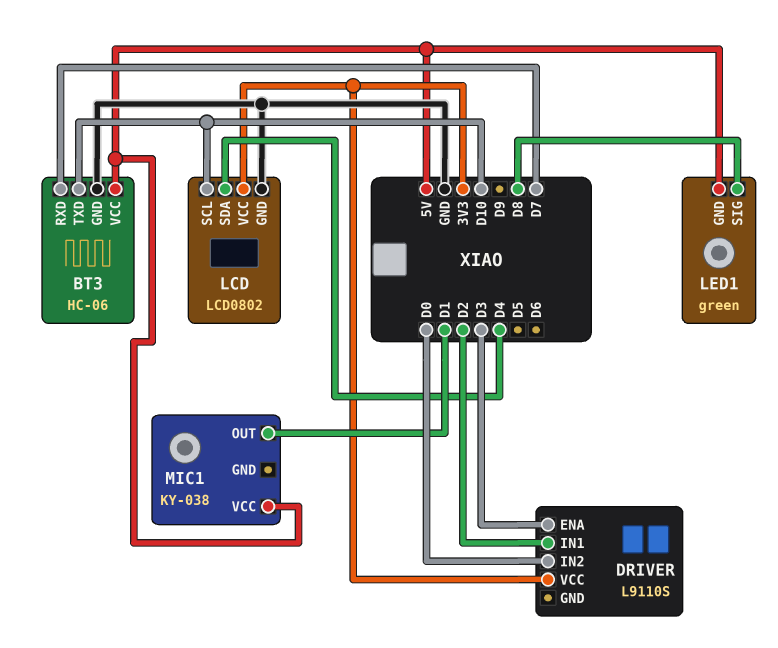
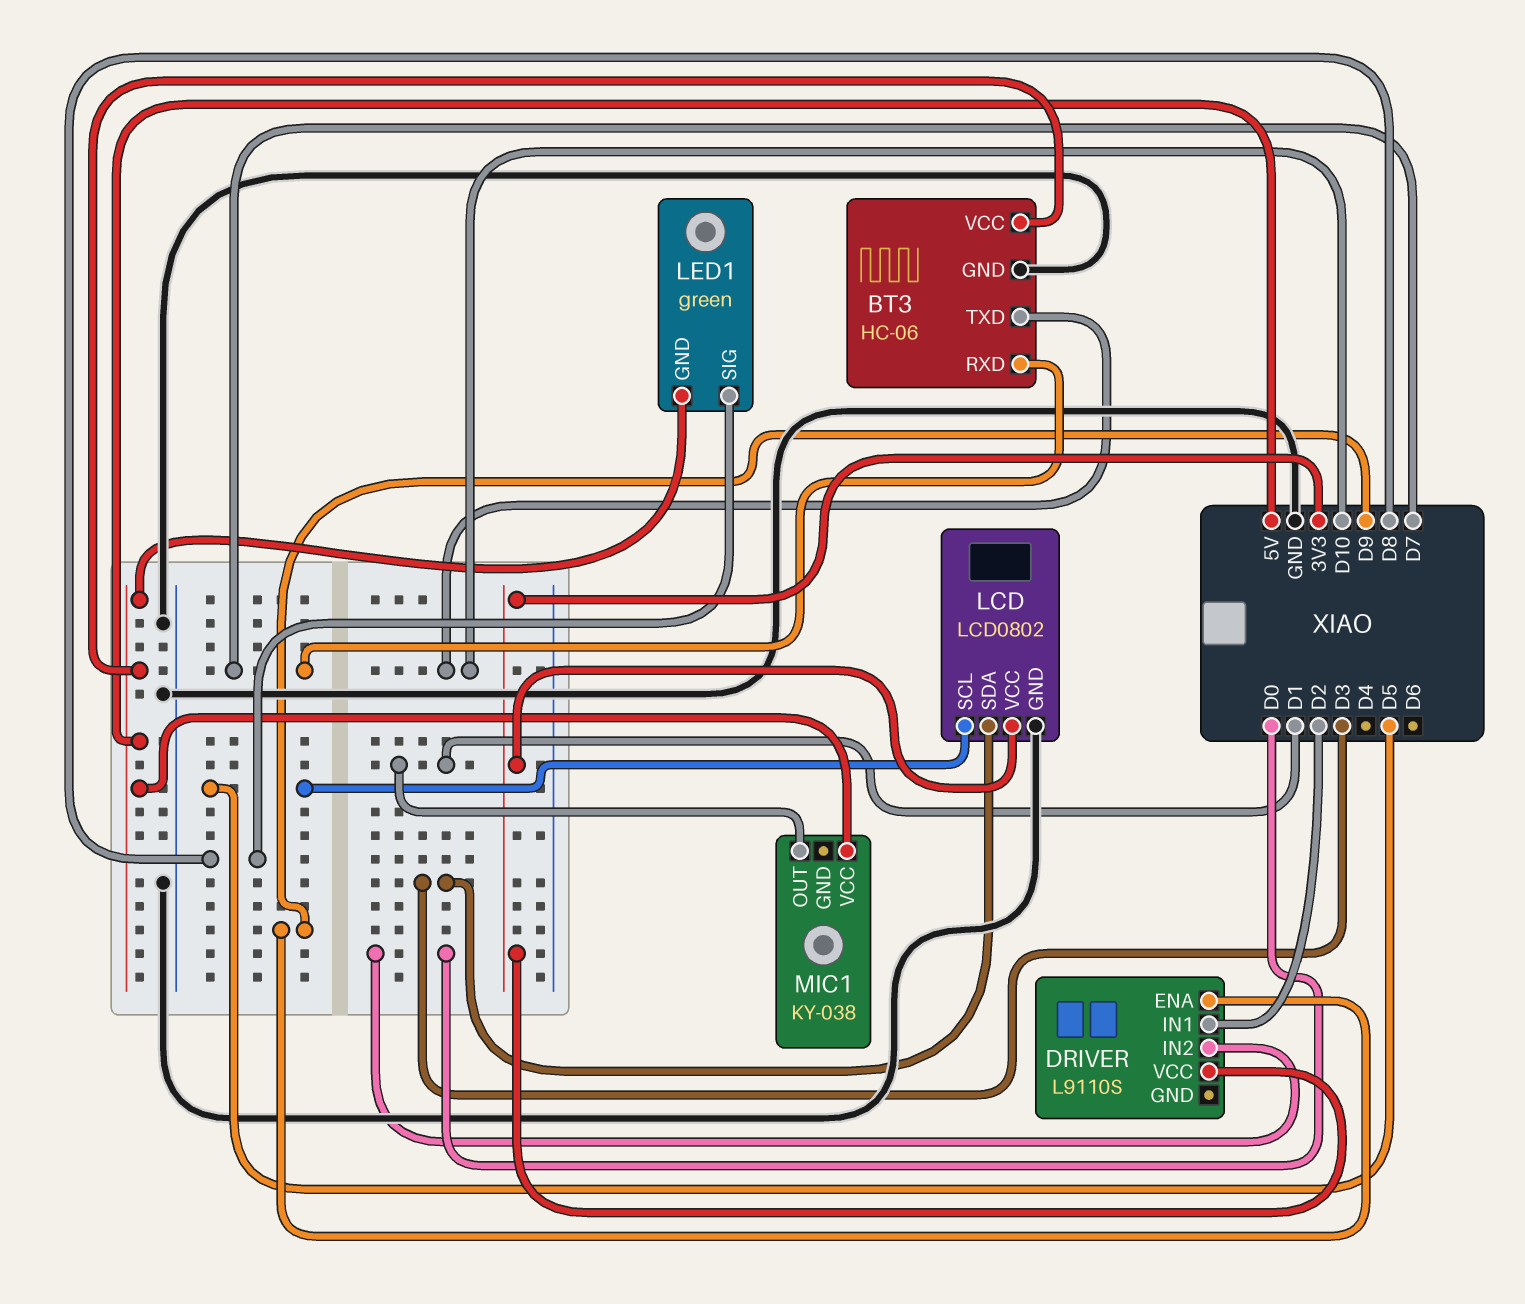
DRIVER pin ENA: D3 -> D9
LCD pin SCL: D10 -> D5
LCD pin SDA: D4 -> D3

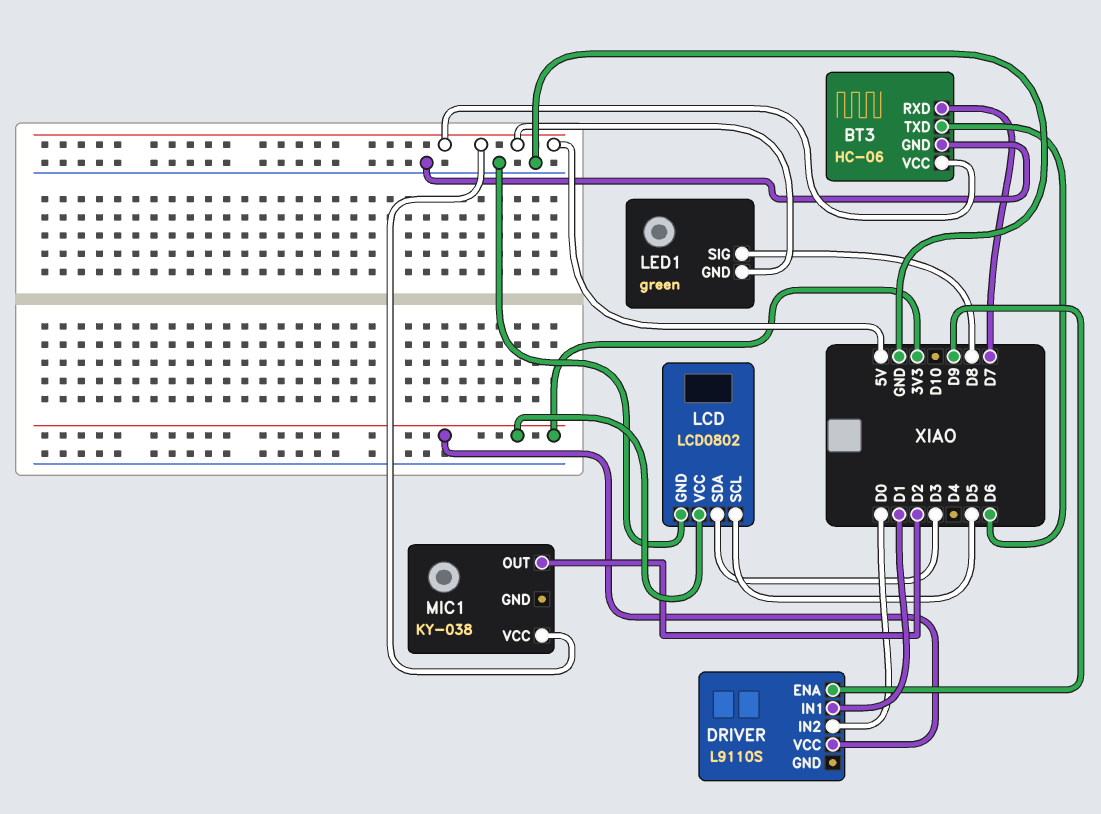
BT3 pin TXD: D10 -> D6
DRIVER pin IN1: D2 -> D1
MIC1 pin OUT: D1 -> D2

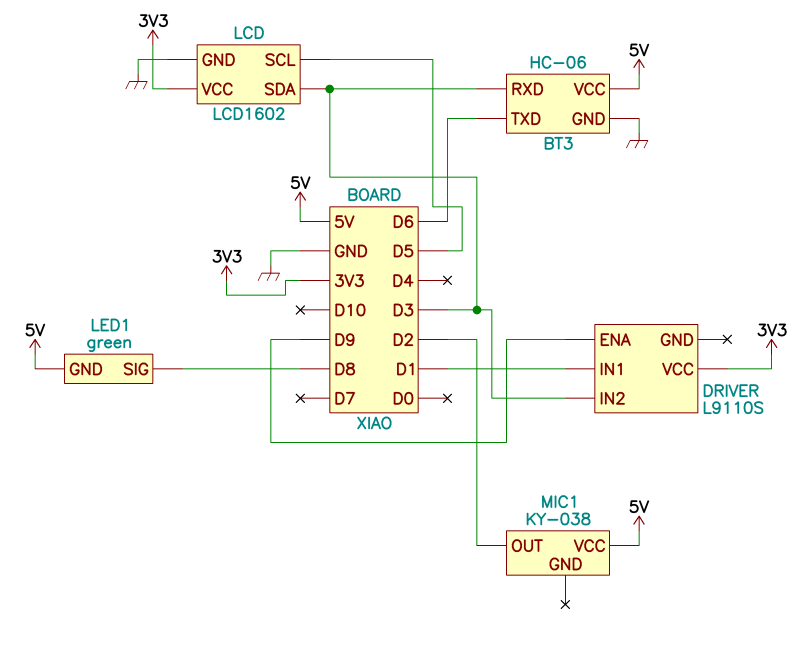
BT3 pin RXD: D7 -> D3
DRIVER pin IN2: D0 -> D3
LCD: LCD0802 -> LCD1602

